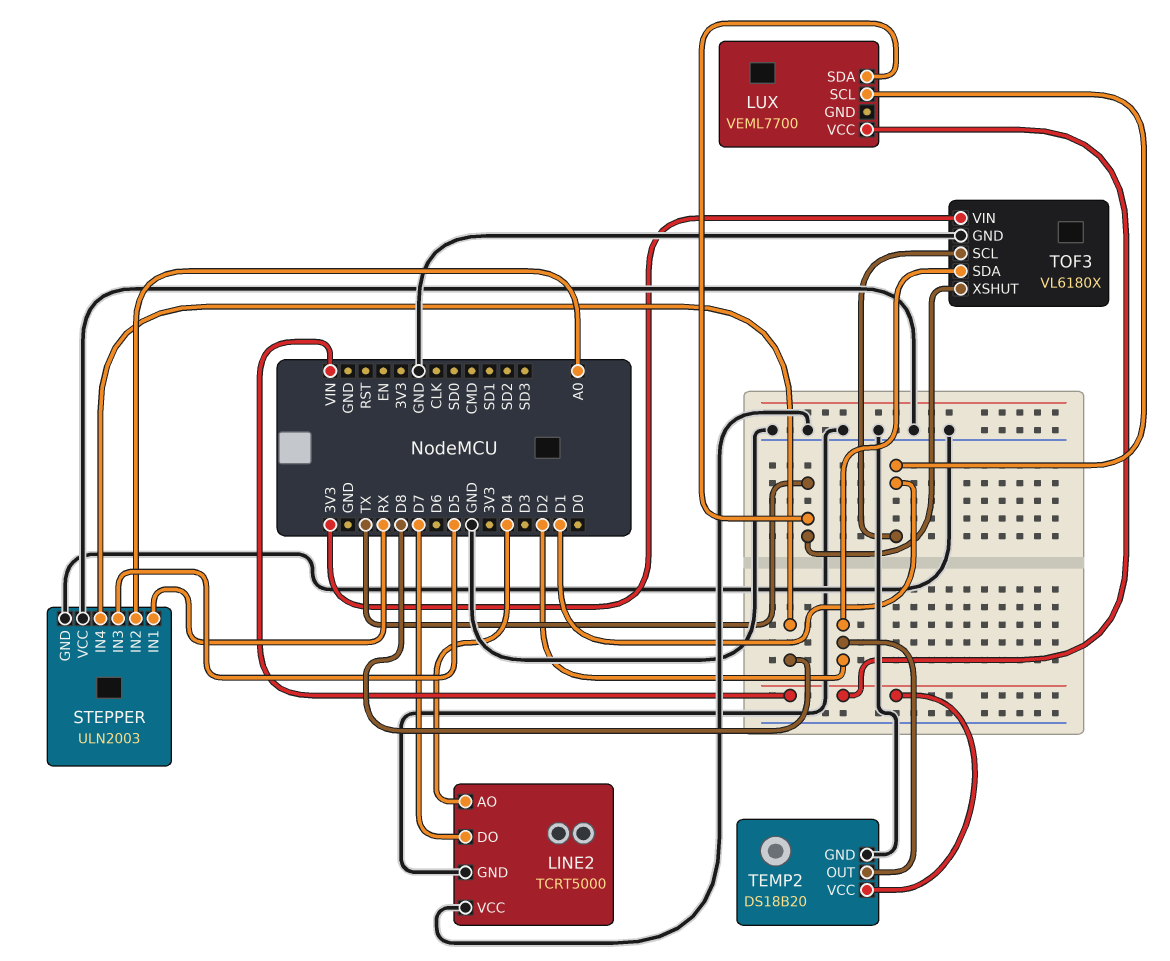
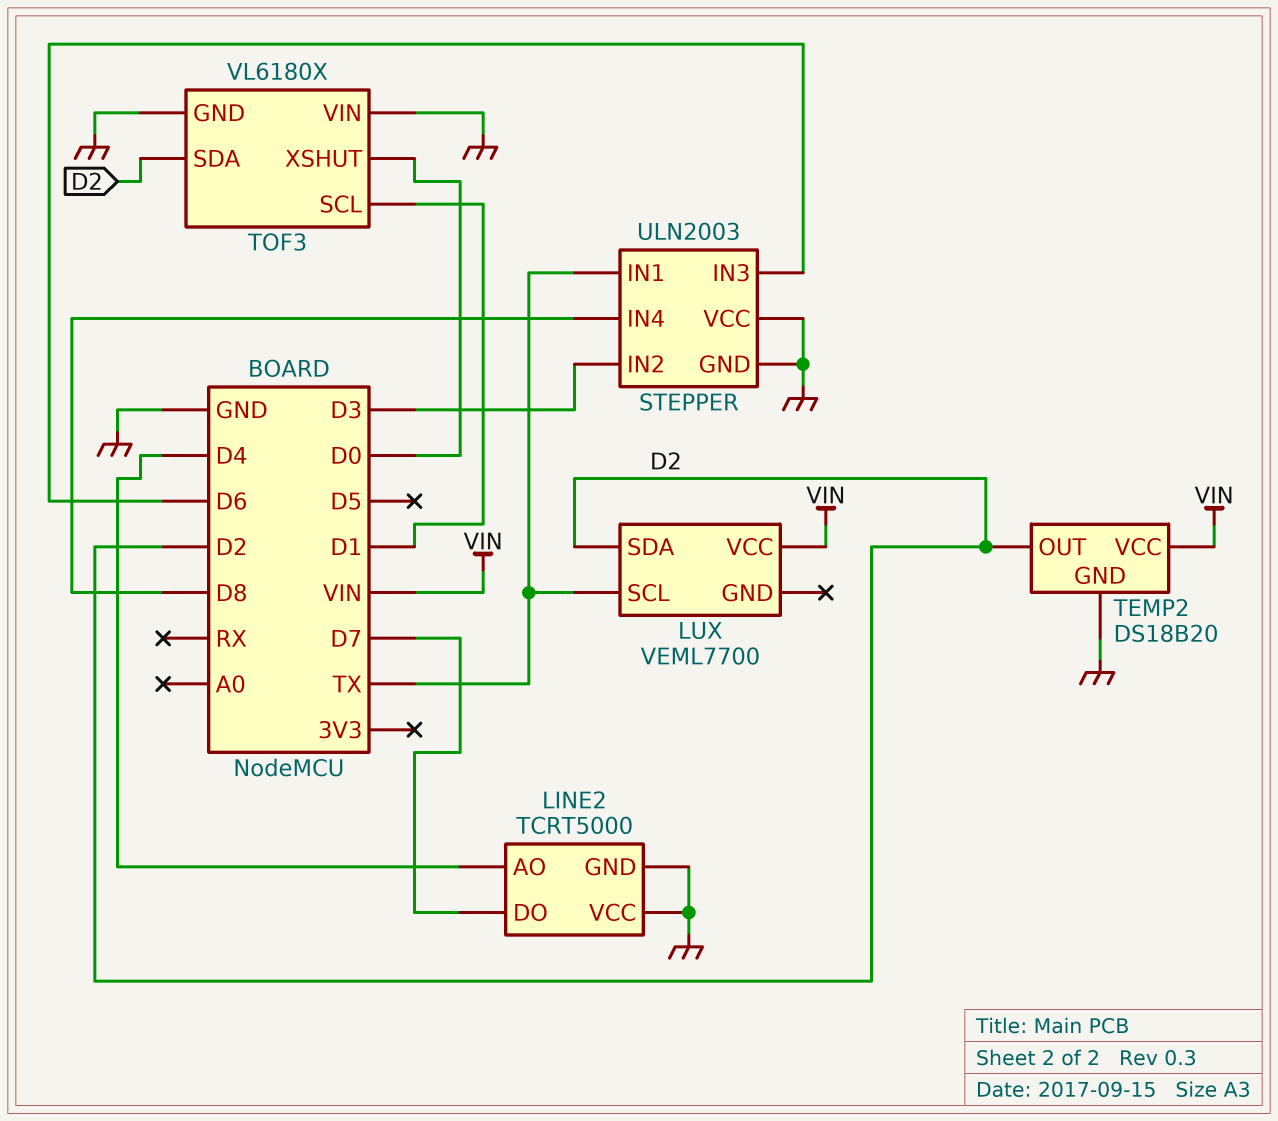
LUX pin SCL: D1 -> TX
LUX pin SDA: TX -> D2
STEPPER pin IN1: RX -> TX
STEPPER pin IN2: A0 -> D3
STEPPER pin IN3: D5 -> D6
TOF3 pin VIN: 3V3 -> GND
TOF3 pin XSHUT: TX -> D0

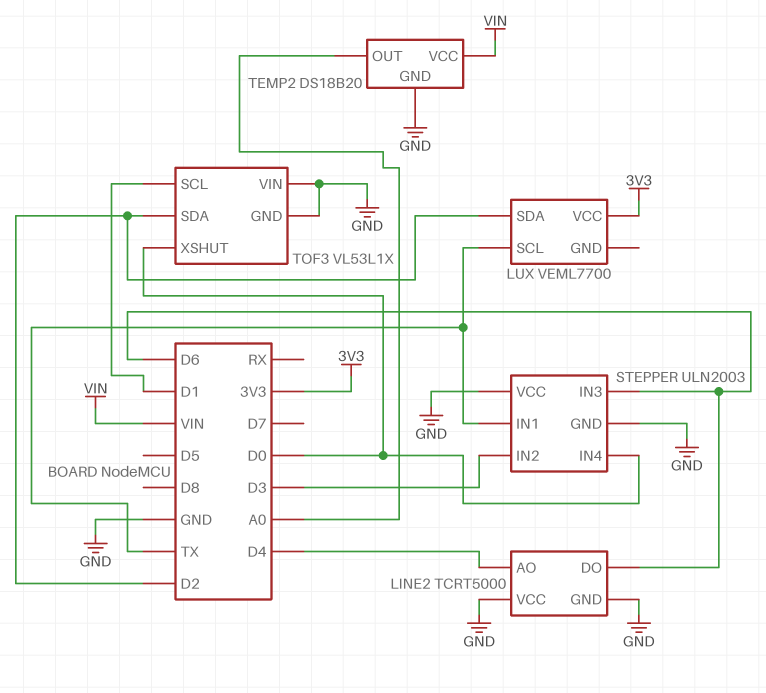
LINE2 pin DO: D7 -> D6
LUX pin VCC: VIN -> 3V3
STEPPER pin IN4: D8 -> D0
TEMP2 pin OUT: D2 -> A0
TOF3: VL6180X -> VL53L1X

